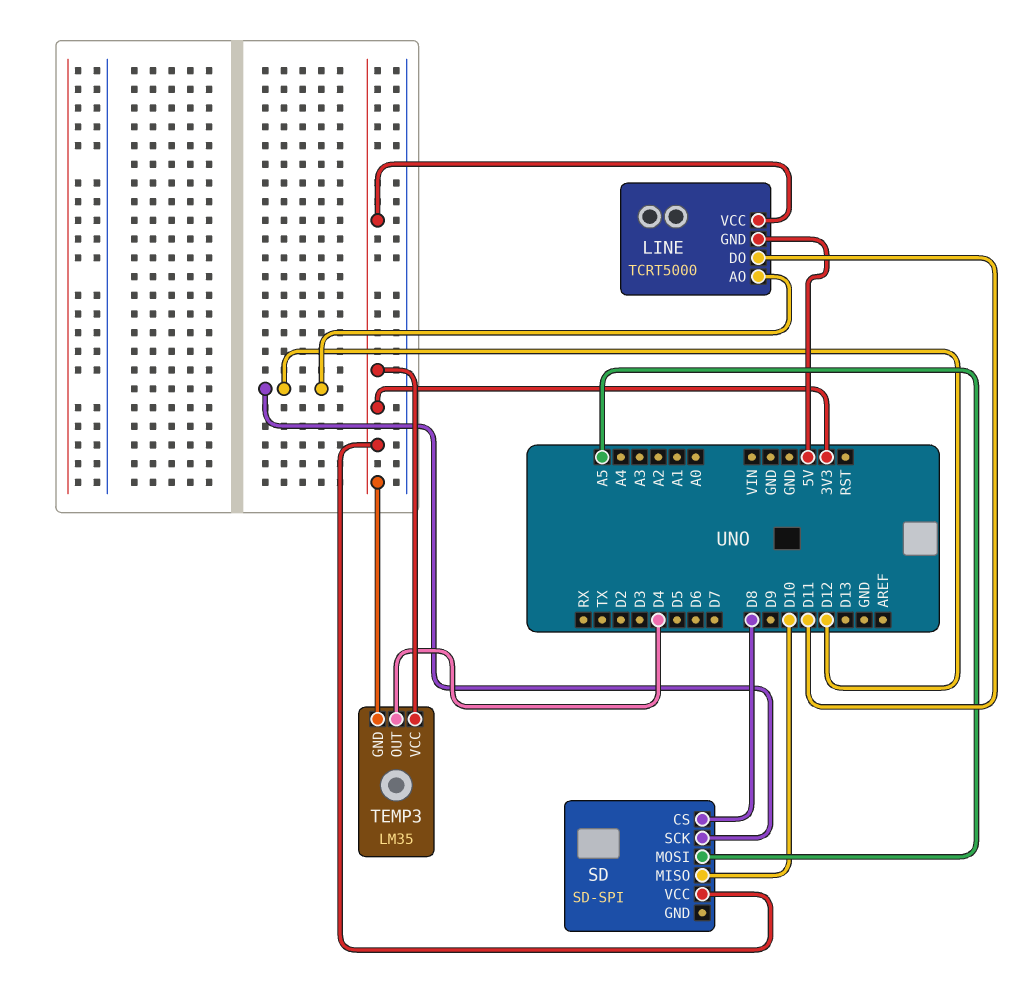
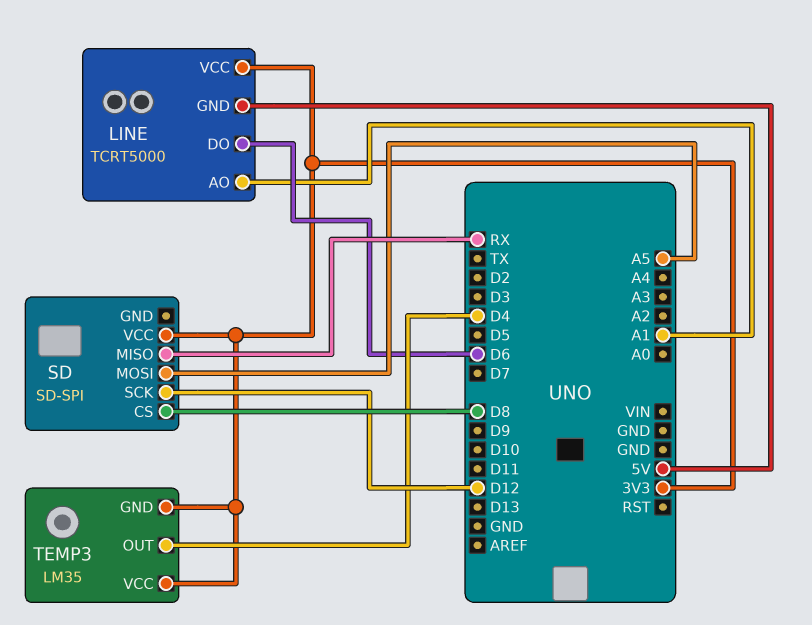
LINE pin AO: D12 -> A1
LINE pin DO: D11 -> D6
SD pin MISO: D10 -> RX

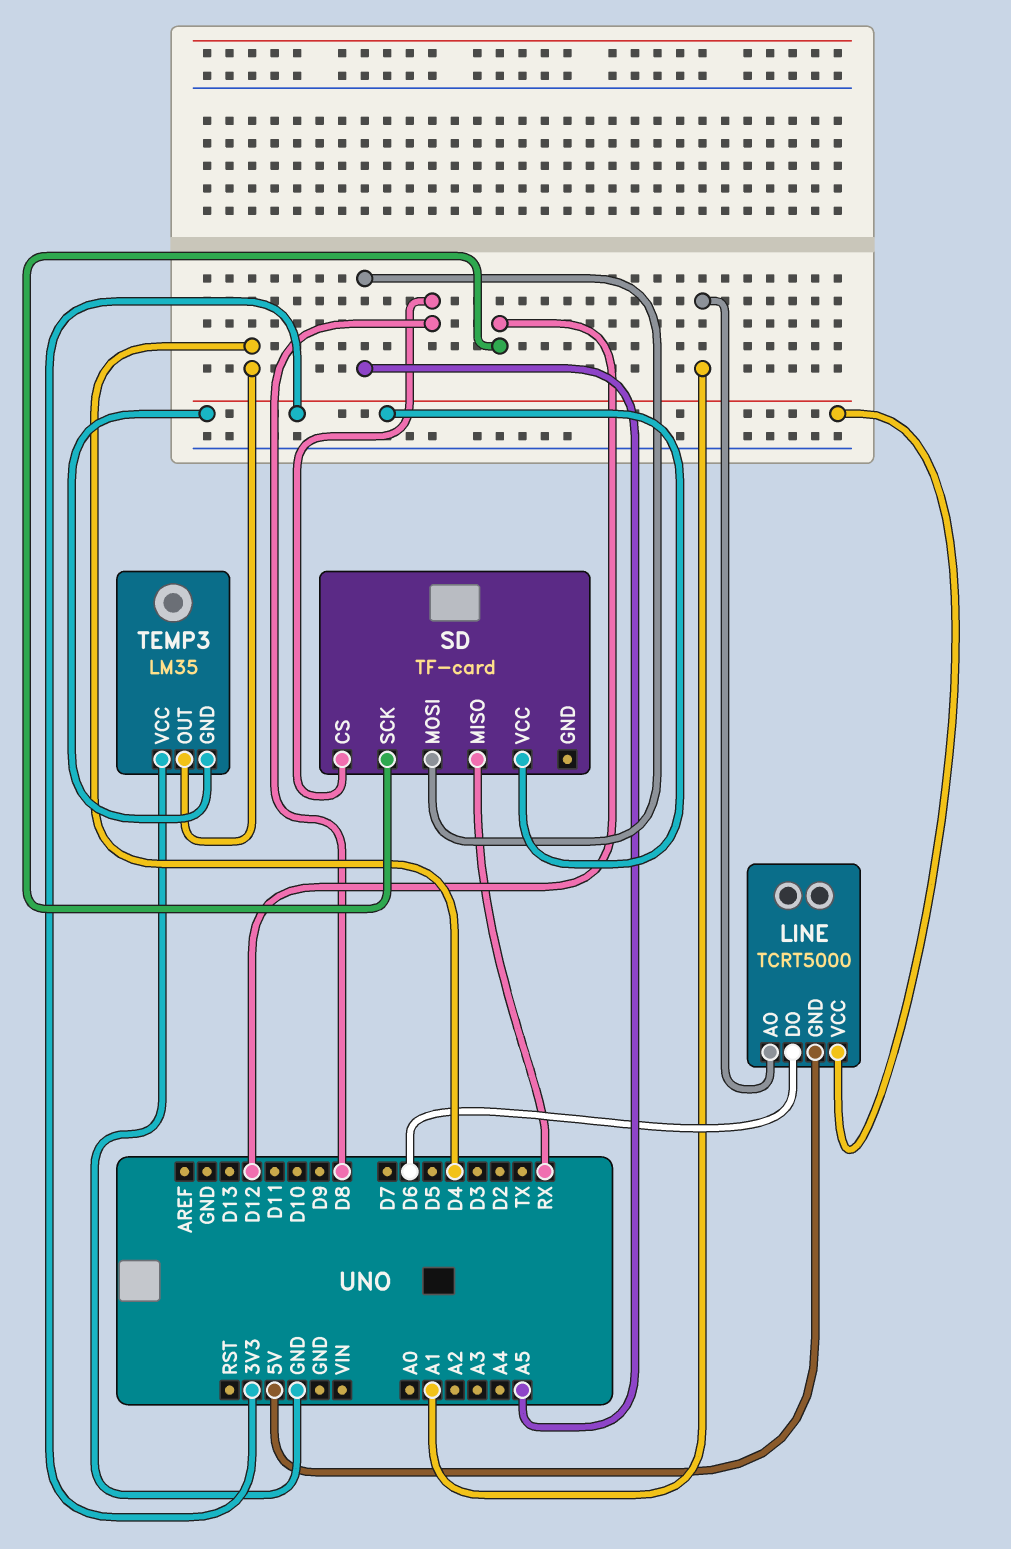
SD: SD-SPI -> TF-card
TEMP3 pin VCC: 3V3 -> GND

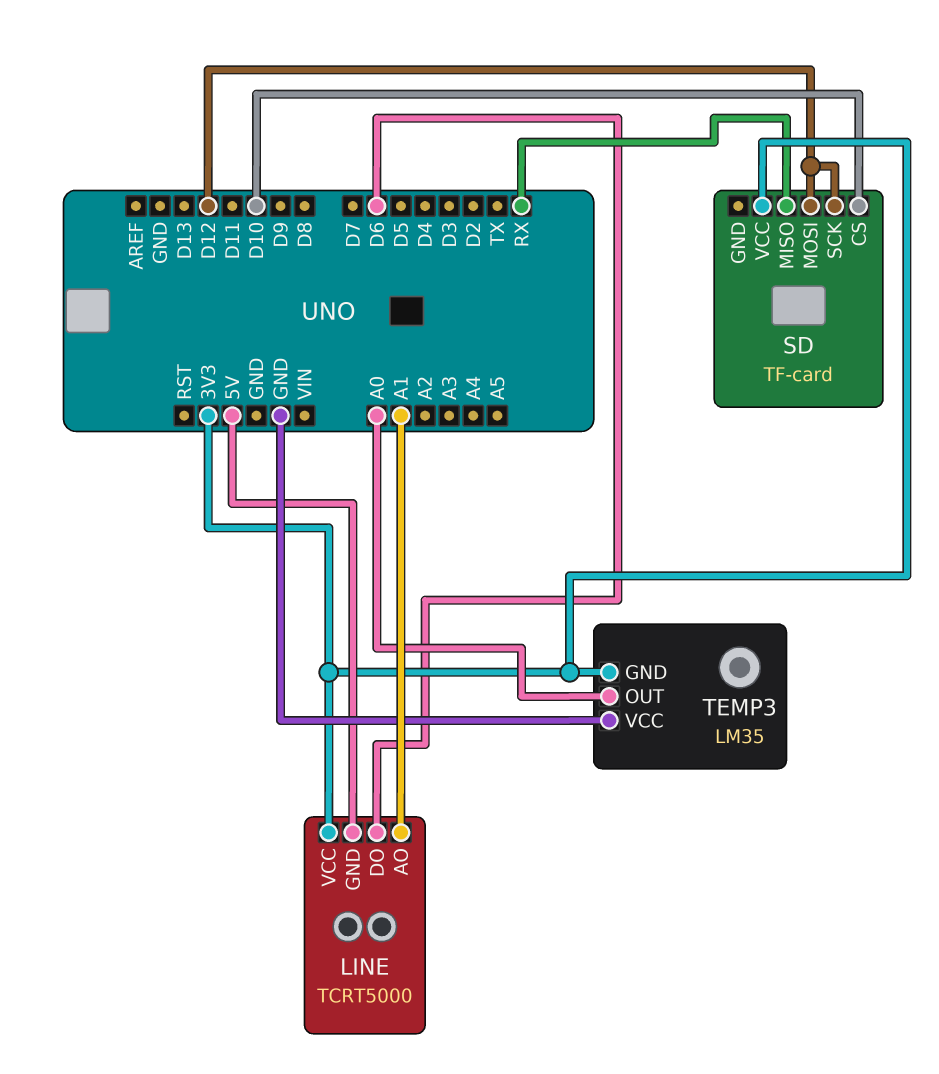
SD pin CS: D8 -> D10
SD pin MOSI: A5 -> D12
TEMP3 pin OUT: D4 -> A0

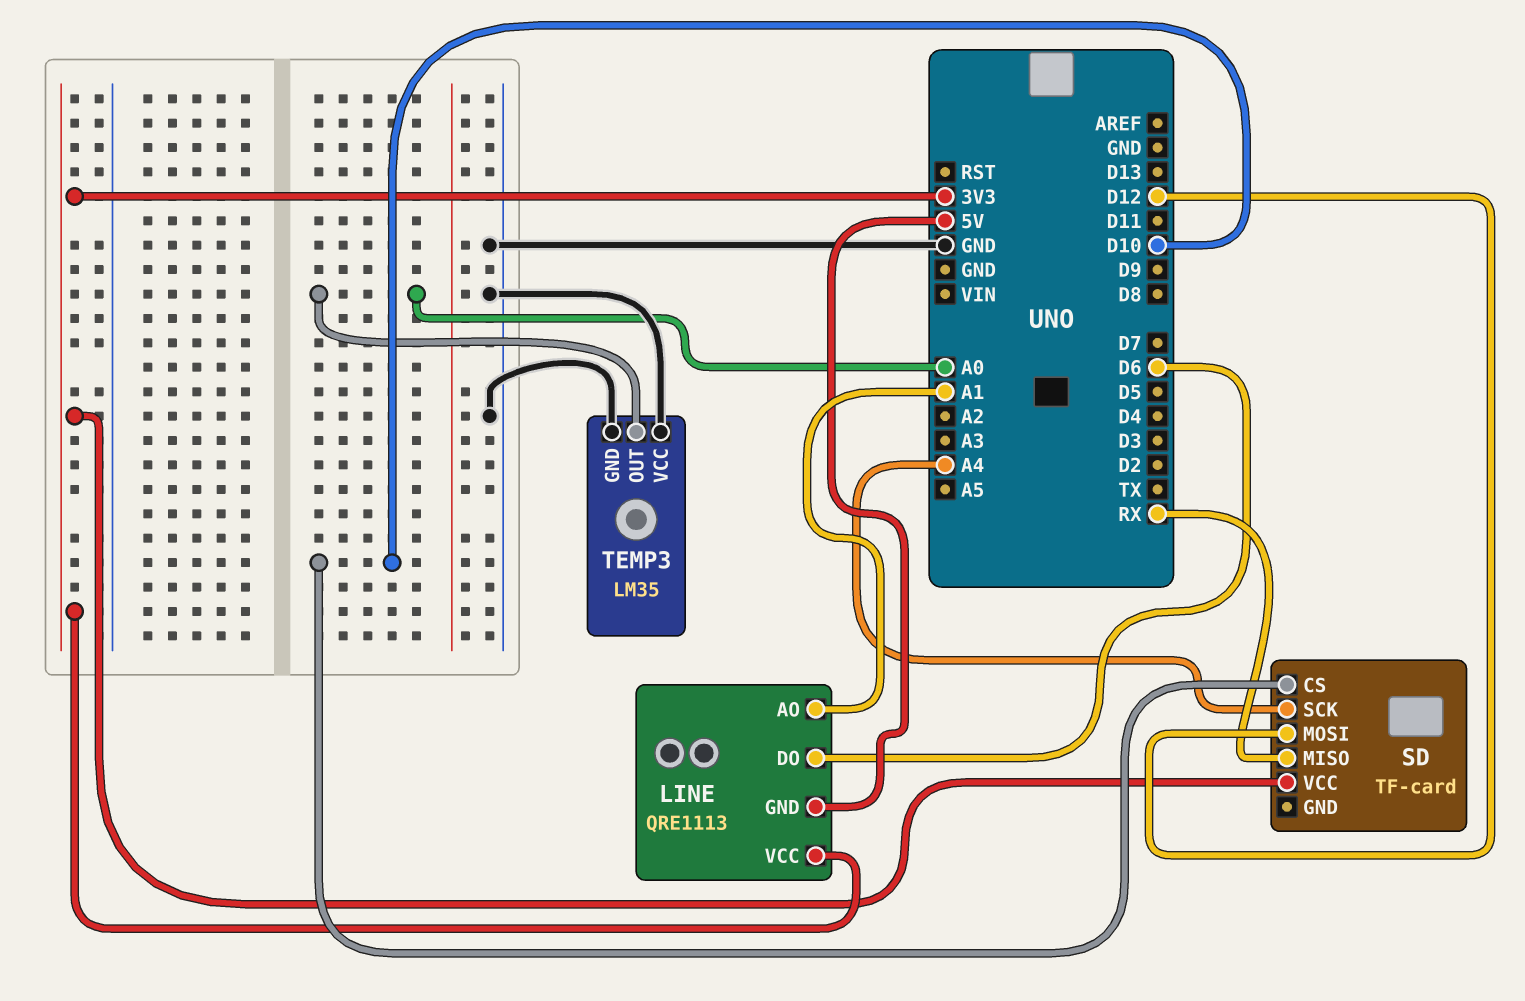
LINE: TCRT5000 -> QRE1113
SD pin SCK: D12 -> A4
TEMP3 pin GND: 3V3 -> GND

